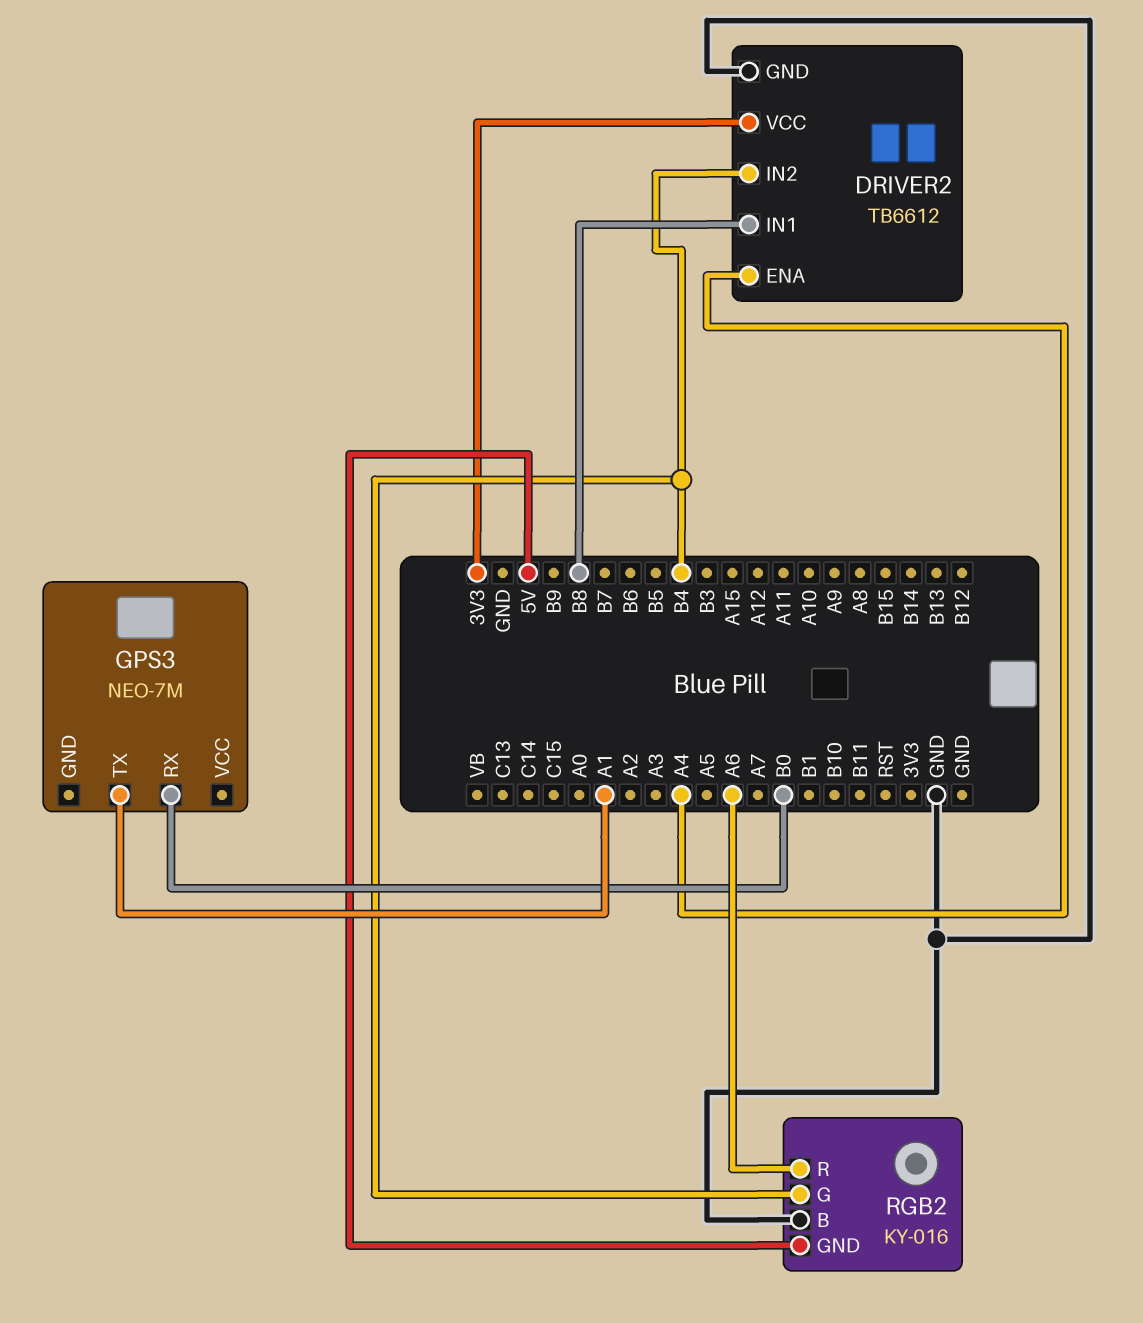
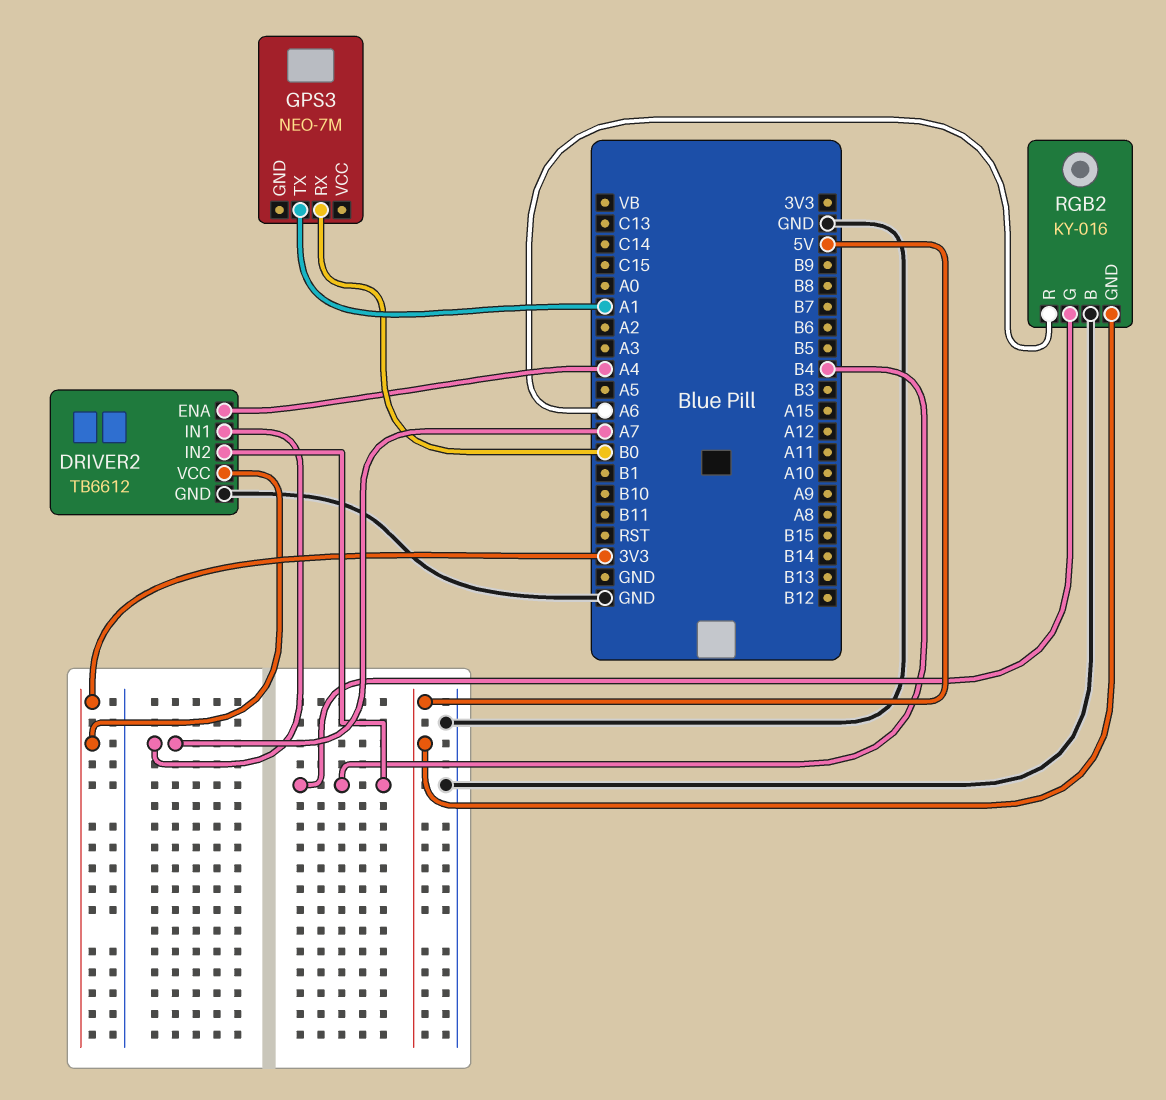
DRIVER2 pin IN1: B8 -> A7

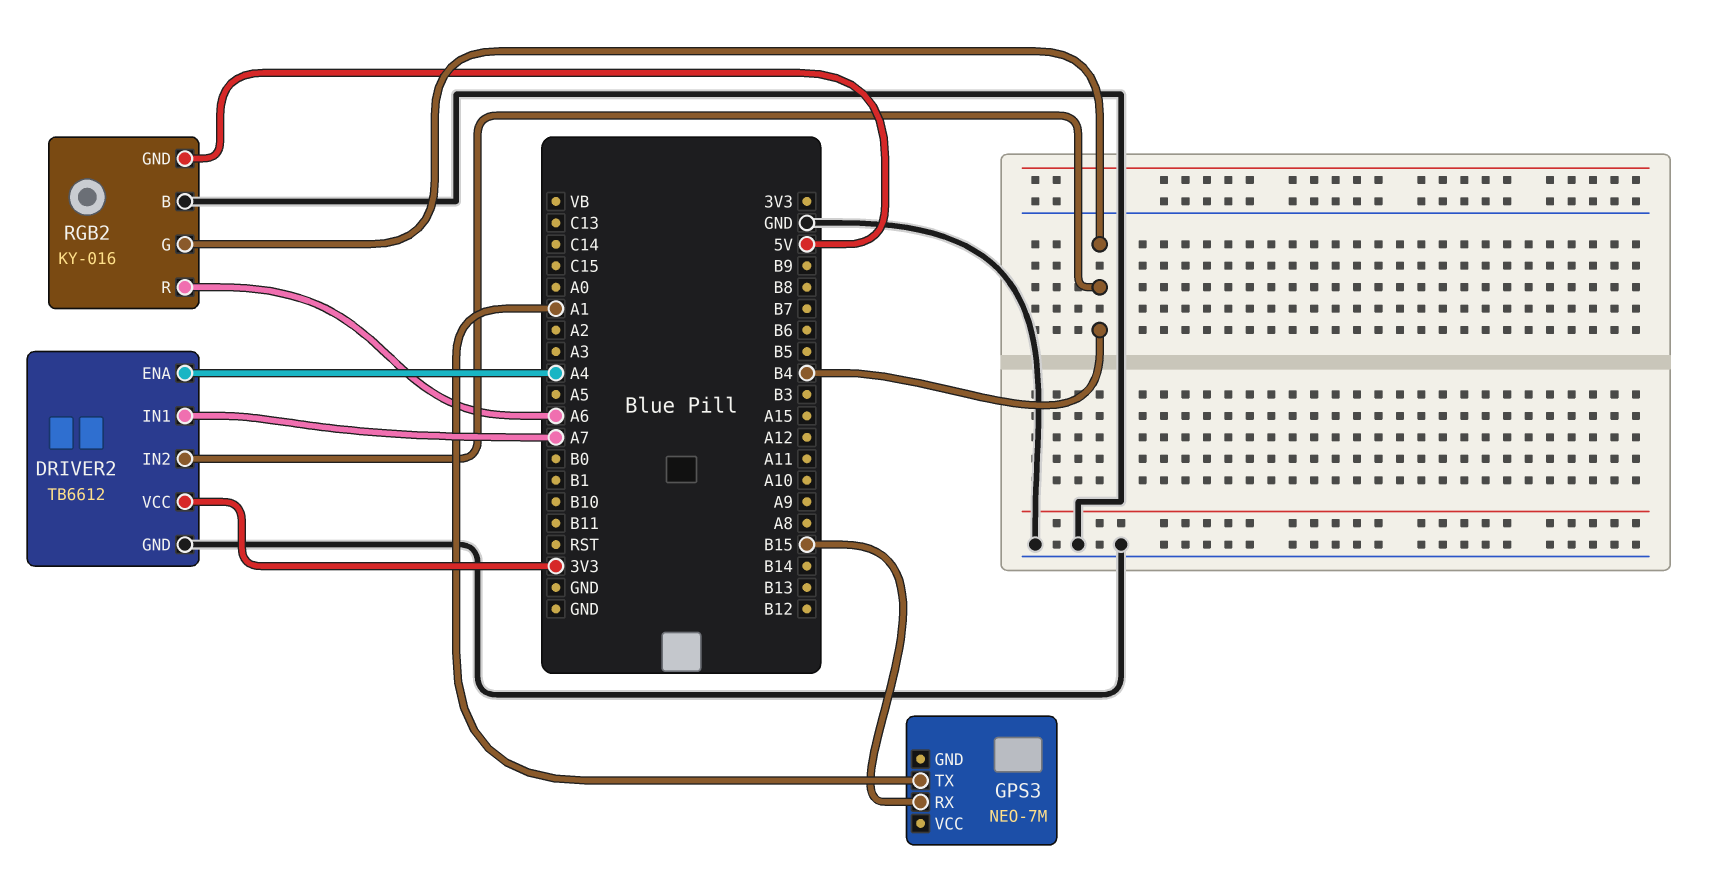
GPS3 pin RX: B0 -> B15

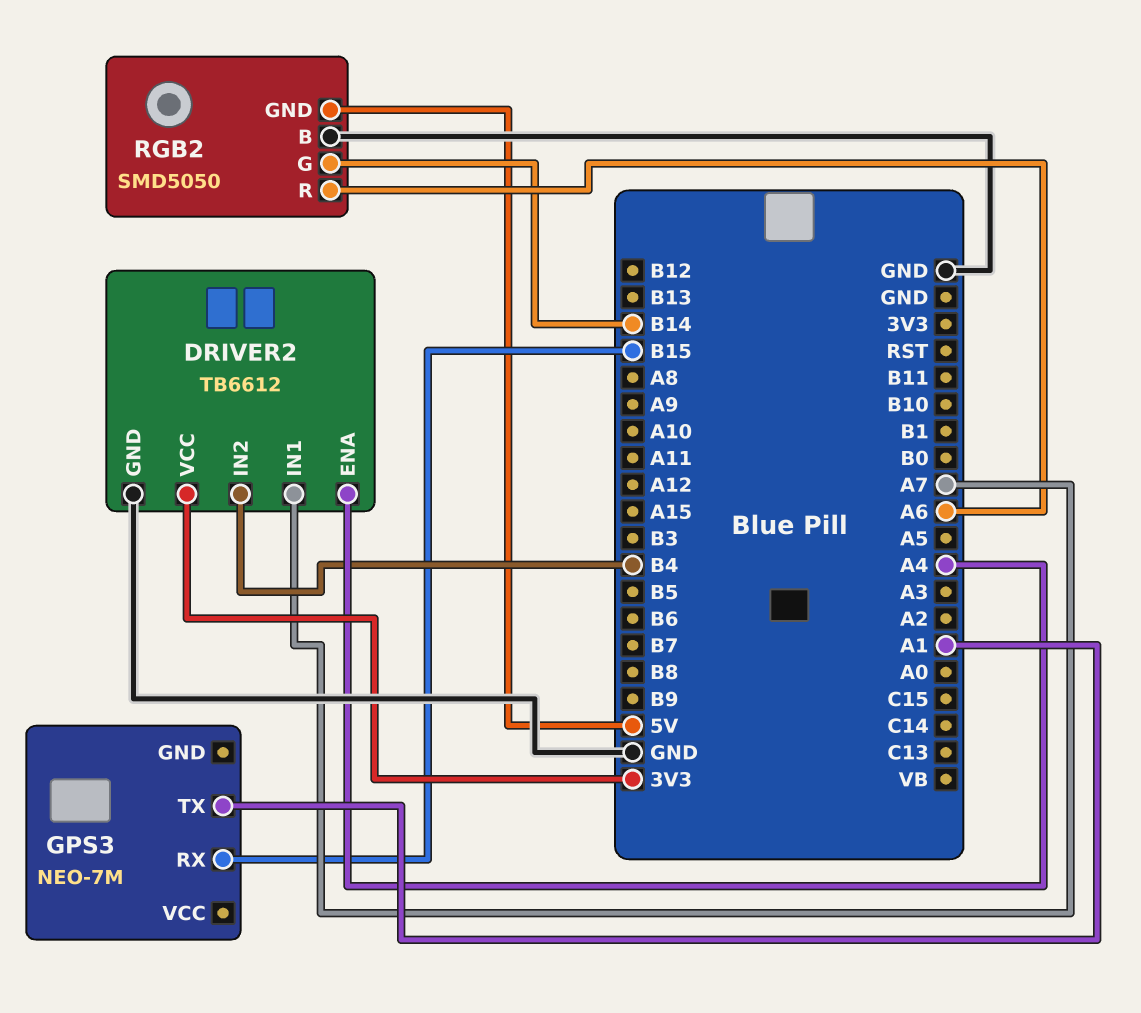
RGB2: KY-016 -> SMD5050
RGB2 pin G: B4 -> B14

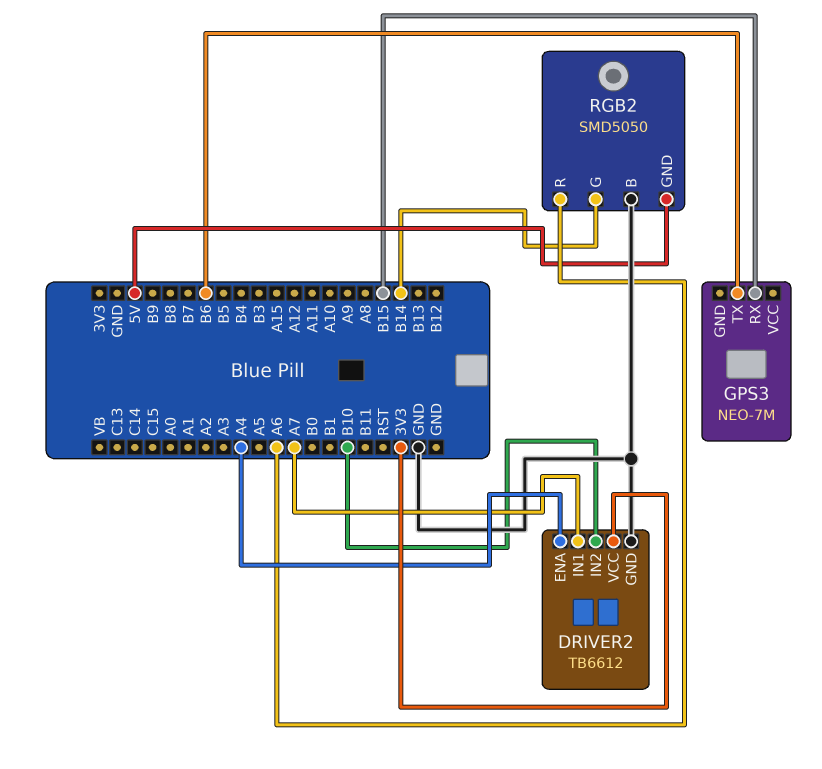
DRIVER2 pin IN2: B4 -> B10
GPS3 pin TX: A1 -> B6

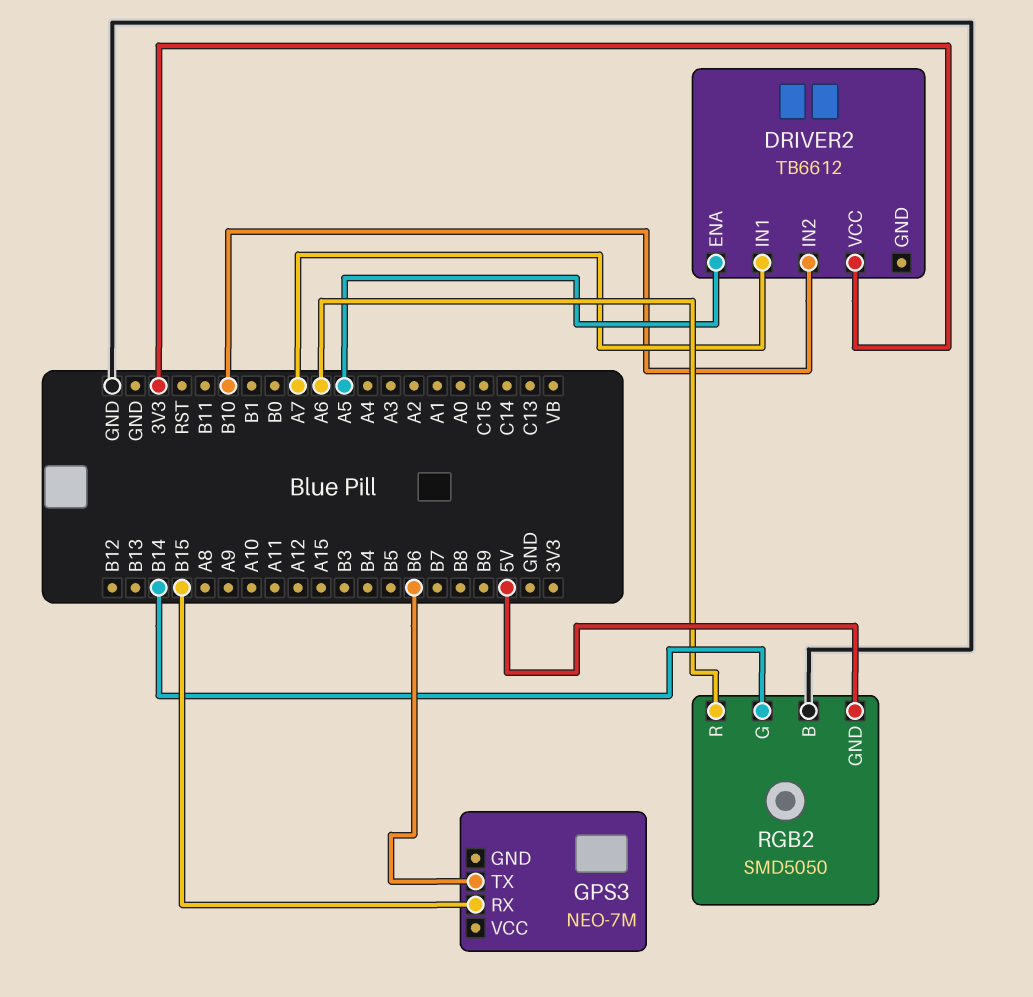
DRIVER2 pin ENA: A4 -> A5
DRIVER2 pin GND: GND -> none

